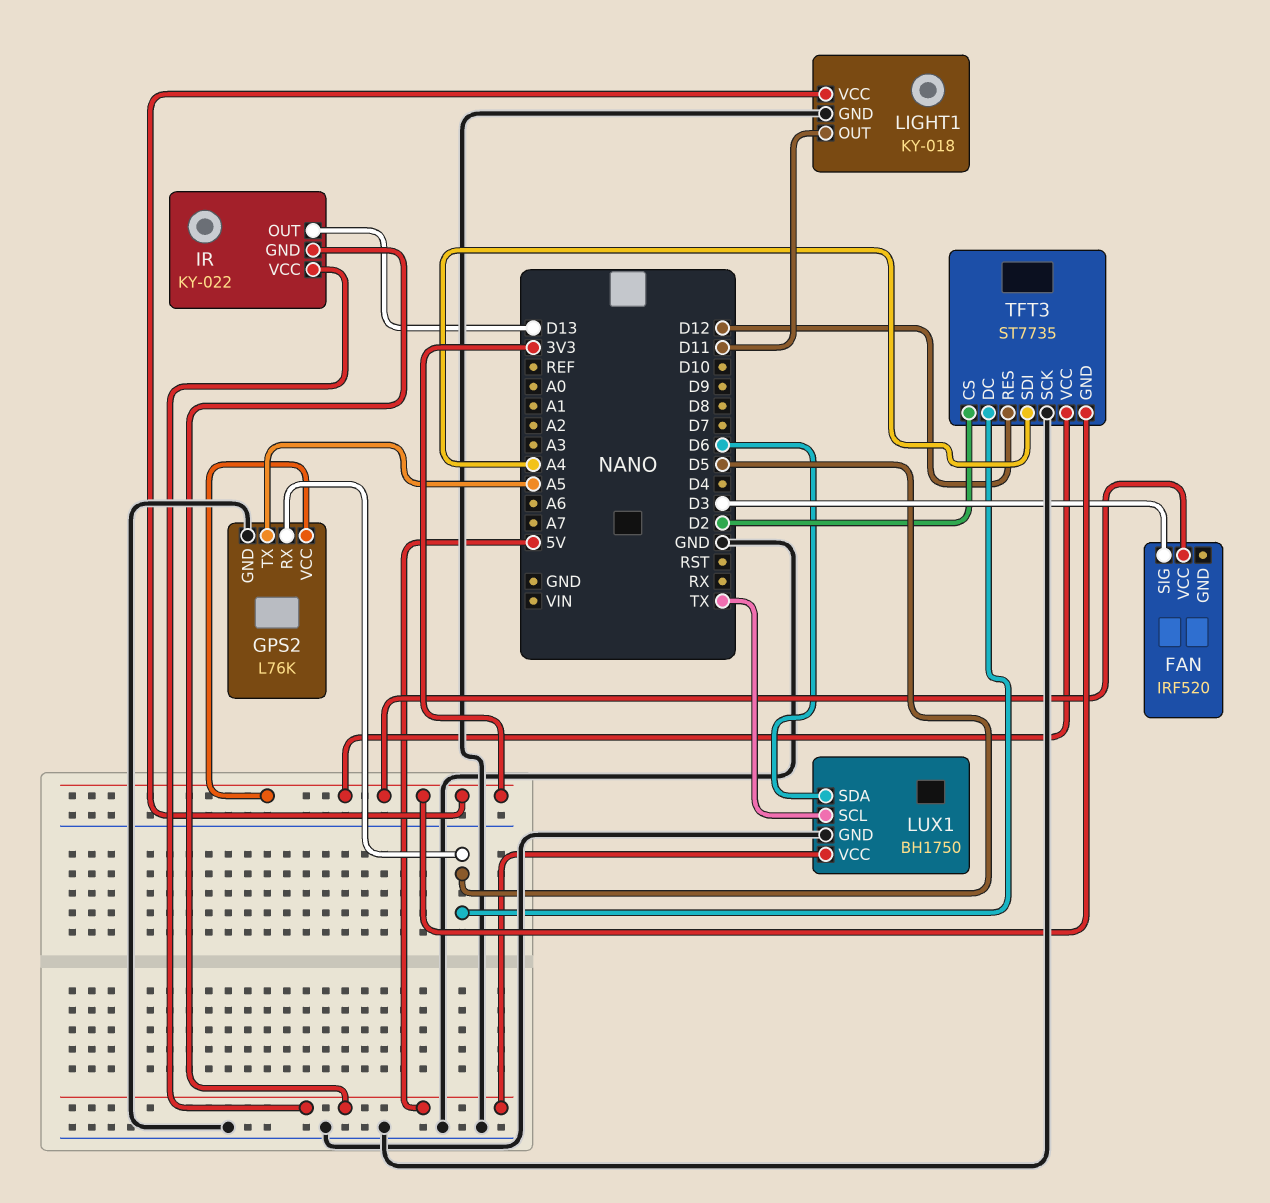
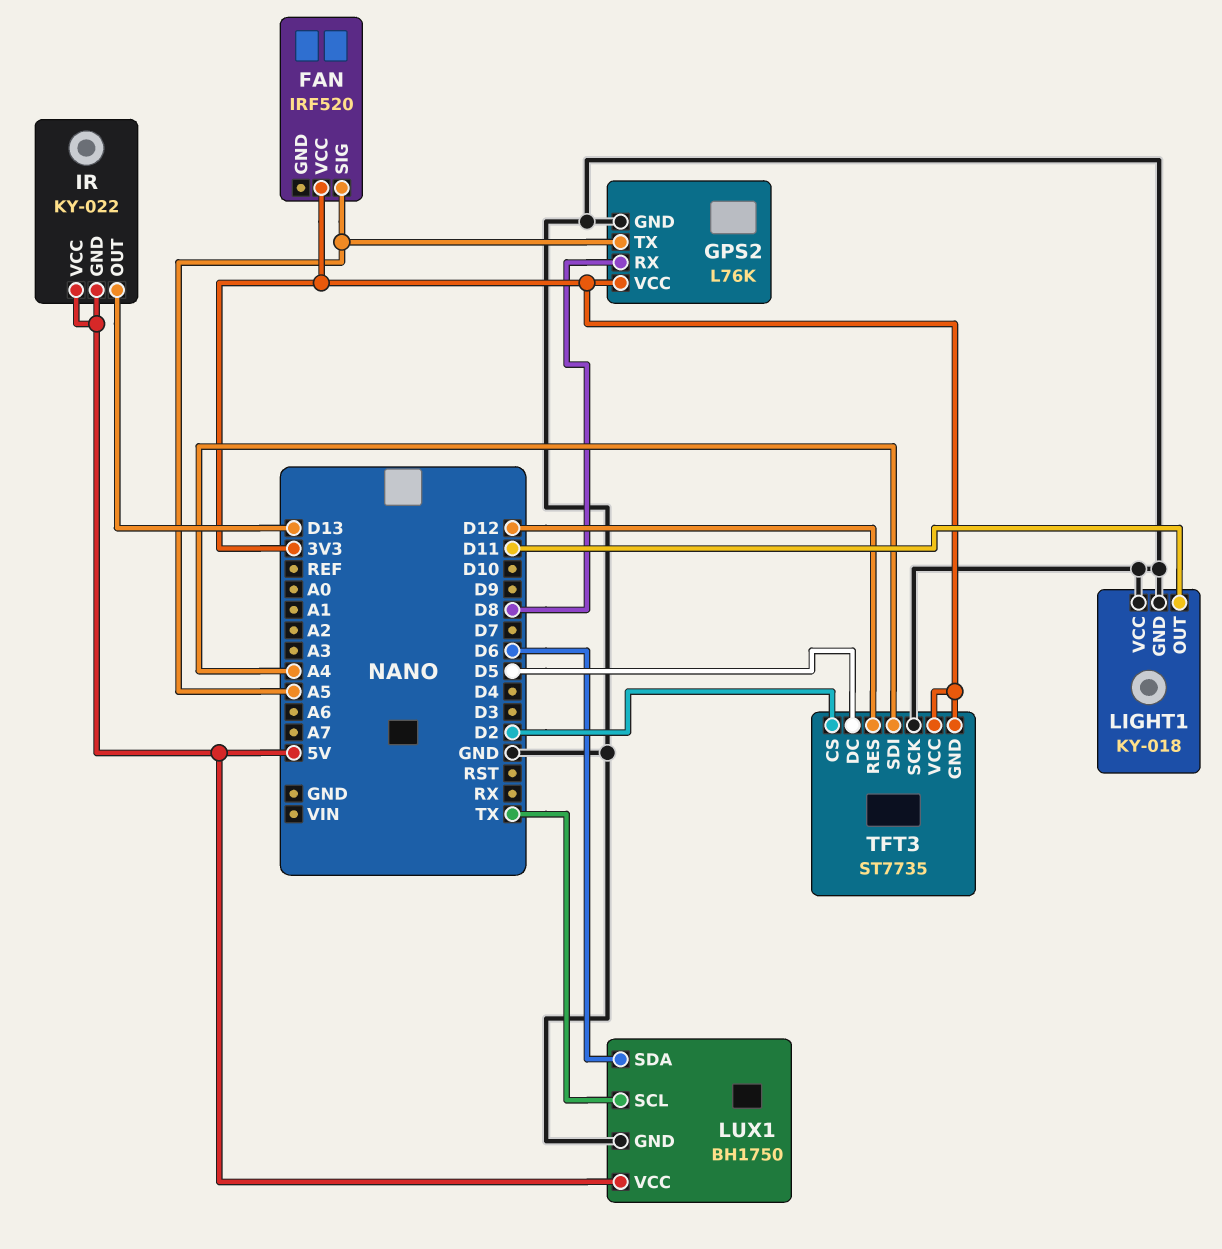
FAN pin SIG: D3 -> A5
GPS2 pin RX: D5 -> D8
LIGHT1 pin VCC: 3V3 -> GND

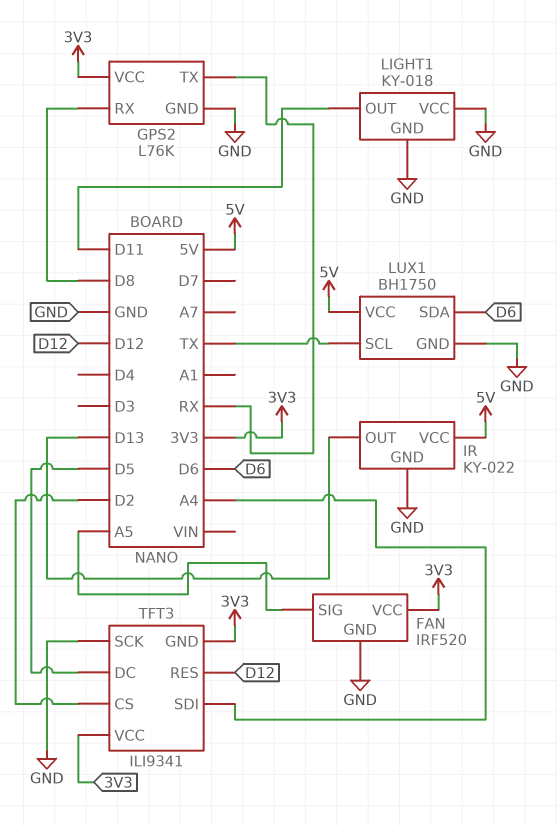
FAN pin GND: none -> GND
GPS2 pin TX: A5 -> RX
IR pin GND: 5V -> GND
TFT3: ST7735 -> ILI9341

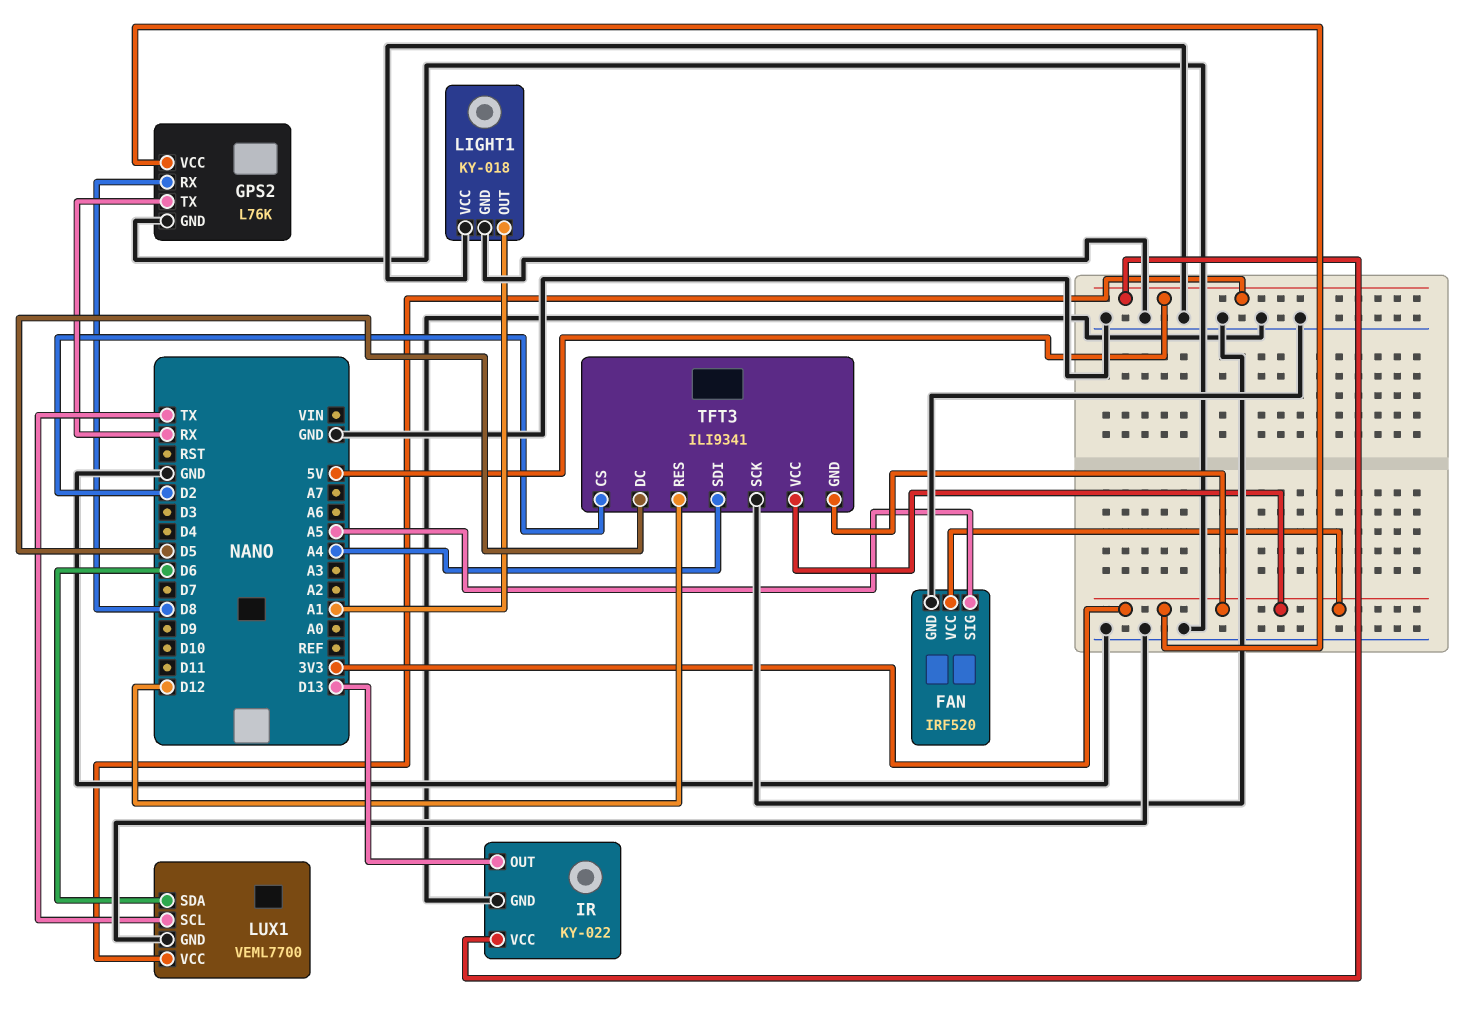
LIGHT1 pin OUT: D11 -> A1
LUX1: BH1750 -> VEML7700

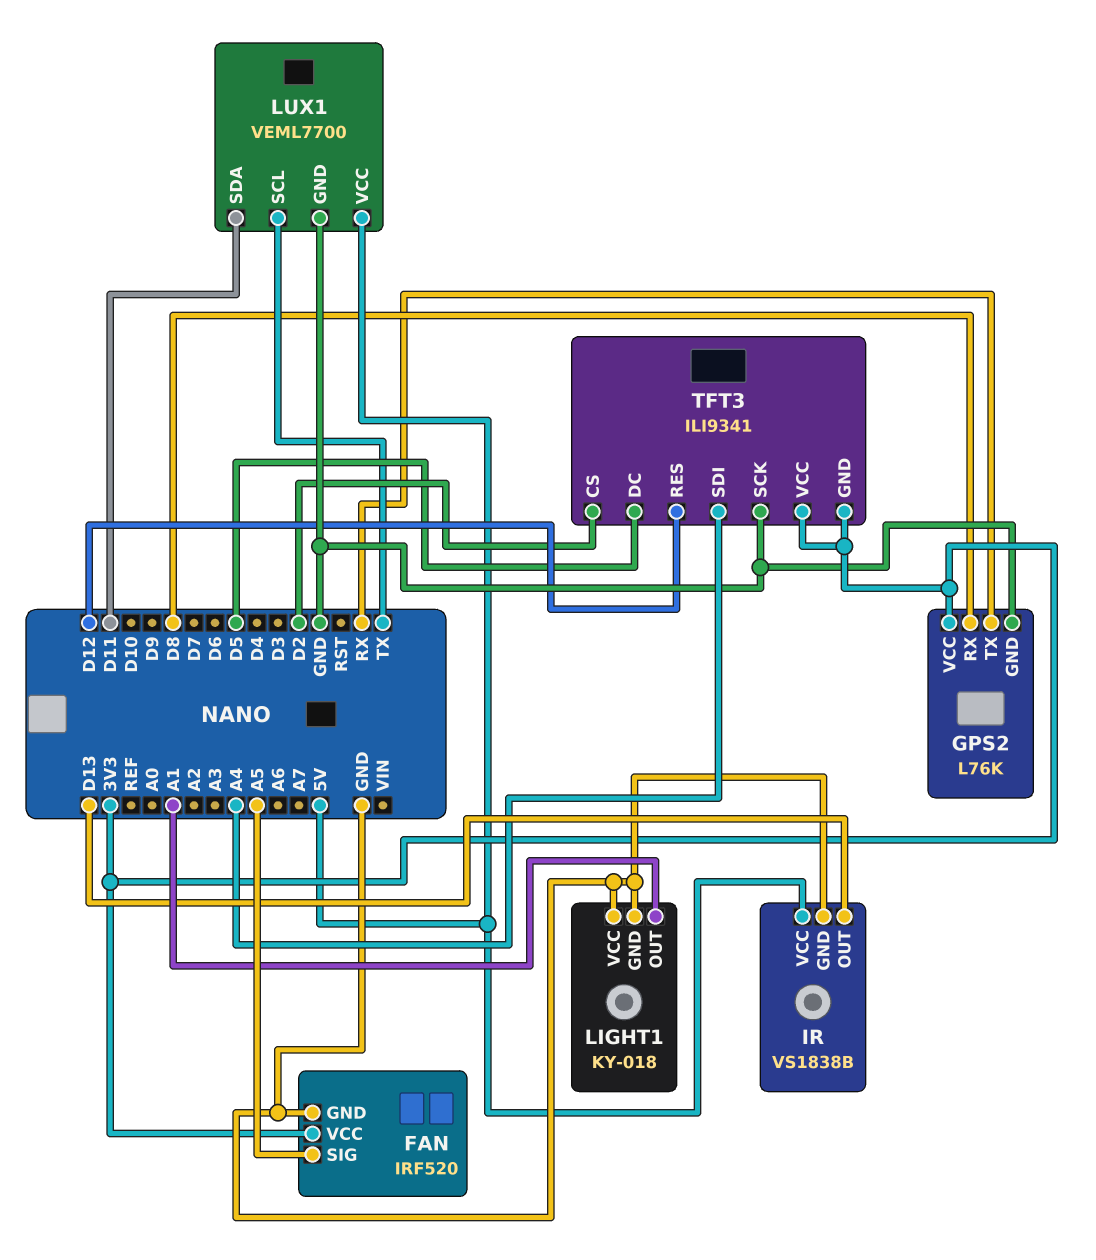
IR: KY-022 -> VS1838B
LUX1 pin SDA: D6 -> D11

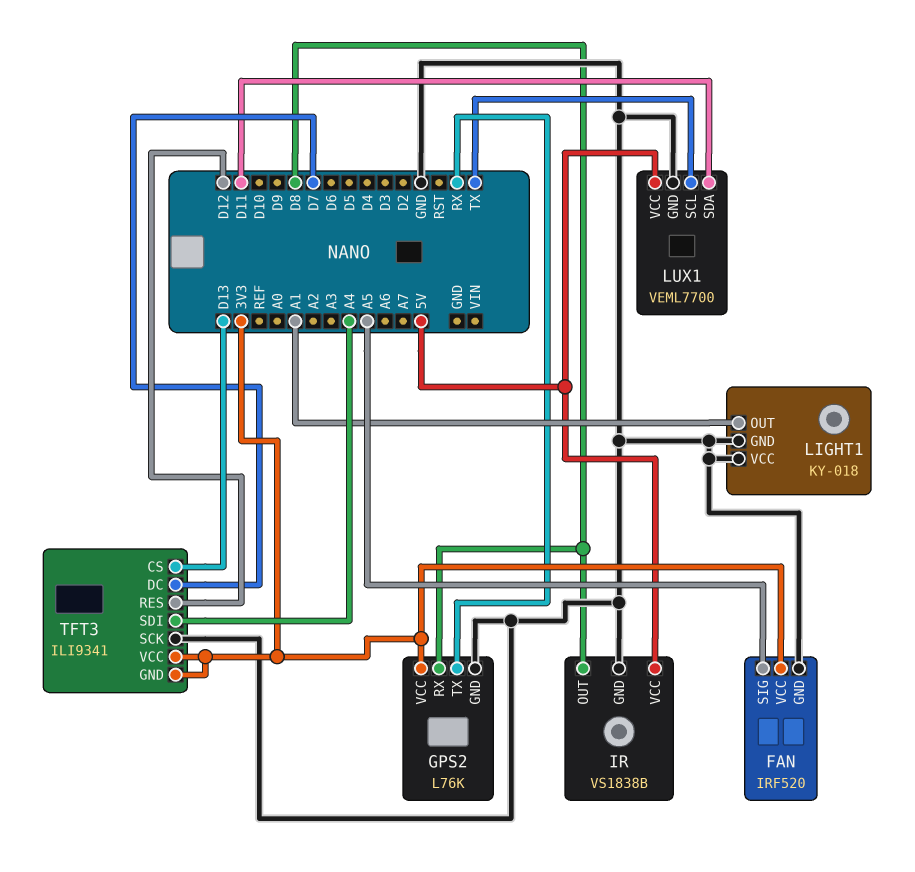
IR pin OUT: D13 -> D8
TFT3 pin CS: D2 -> D13
TFT3 pin DC: D5 -> D7

